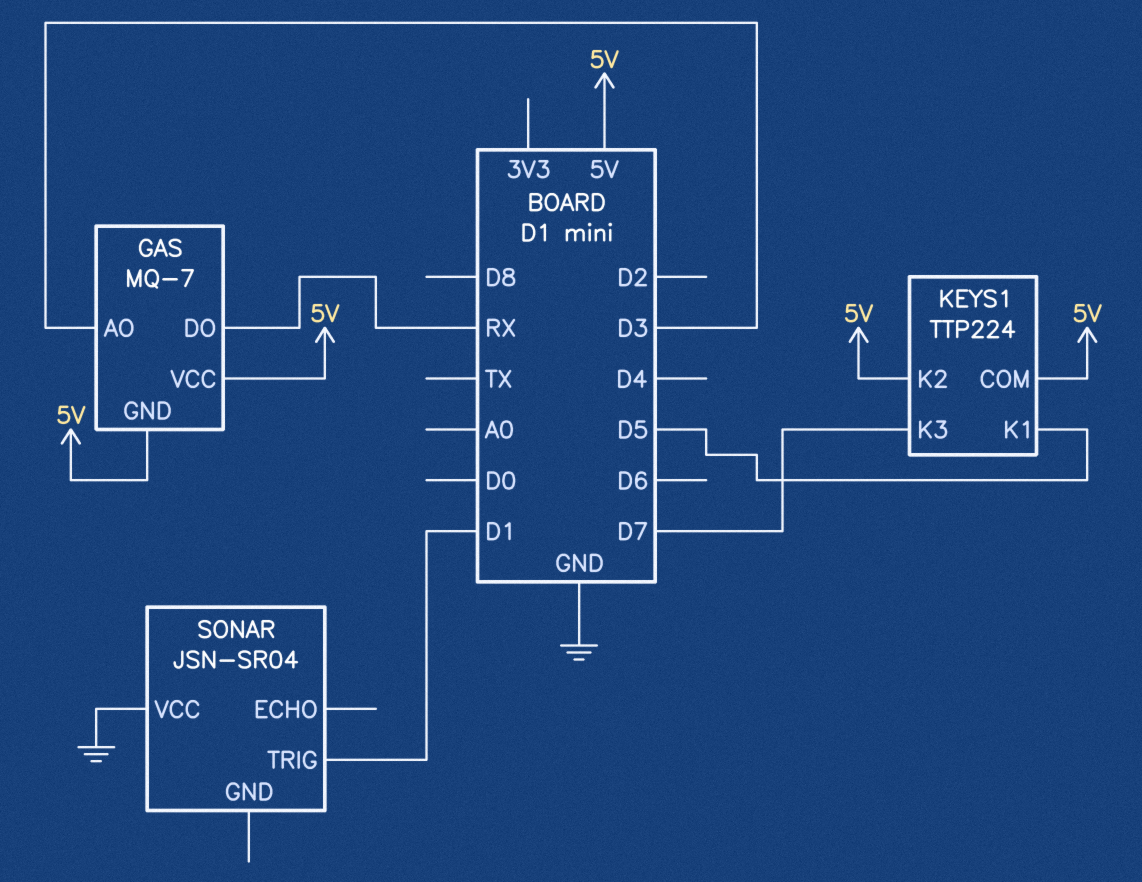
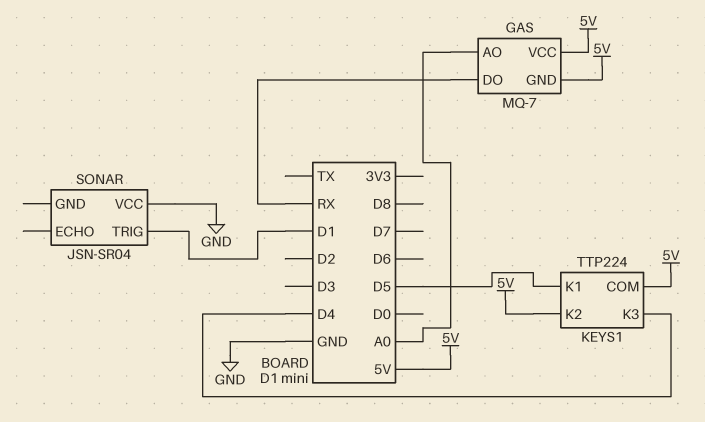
GAS pin AO: D3 -> A0
KEYS1 pin K3: D7 -> D4

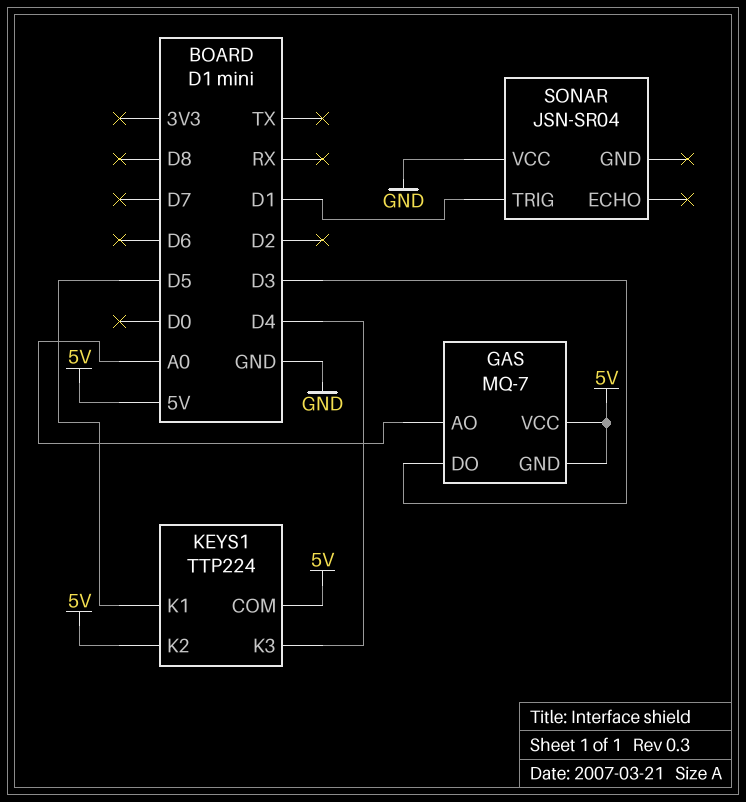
GAS pin DO: RX -> D3

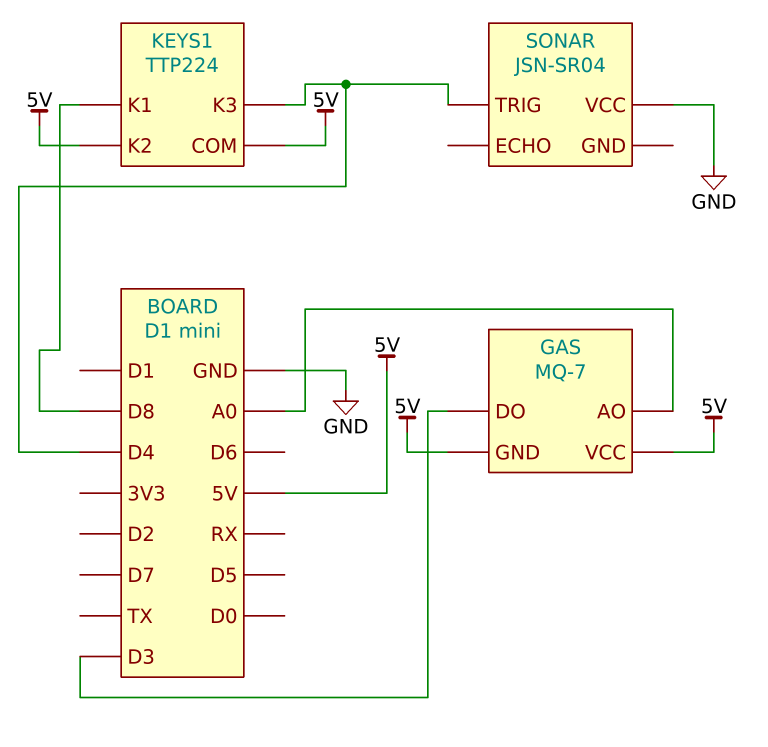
KEYS1 pin K1: D5 -> D8
SONAR pin TRIG: D1 -> D4

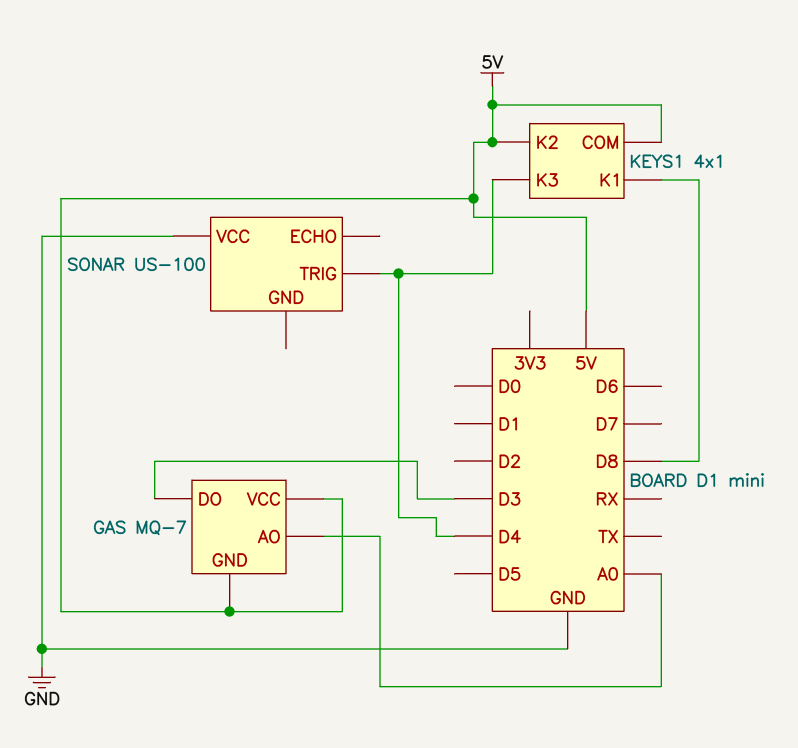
KEYS1: TTP224 -> 4x1
SONAR: JSN-SR04 -> US-100

